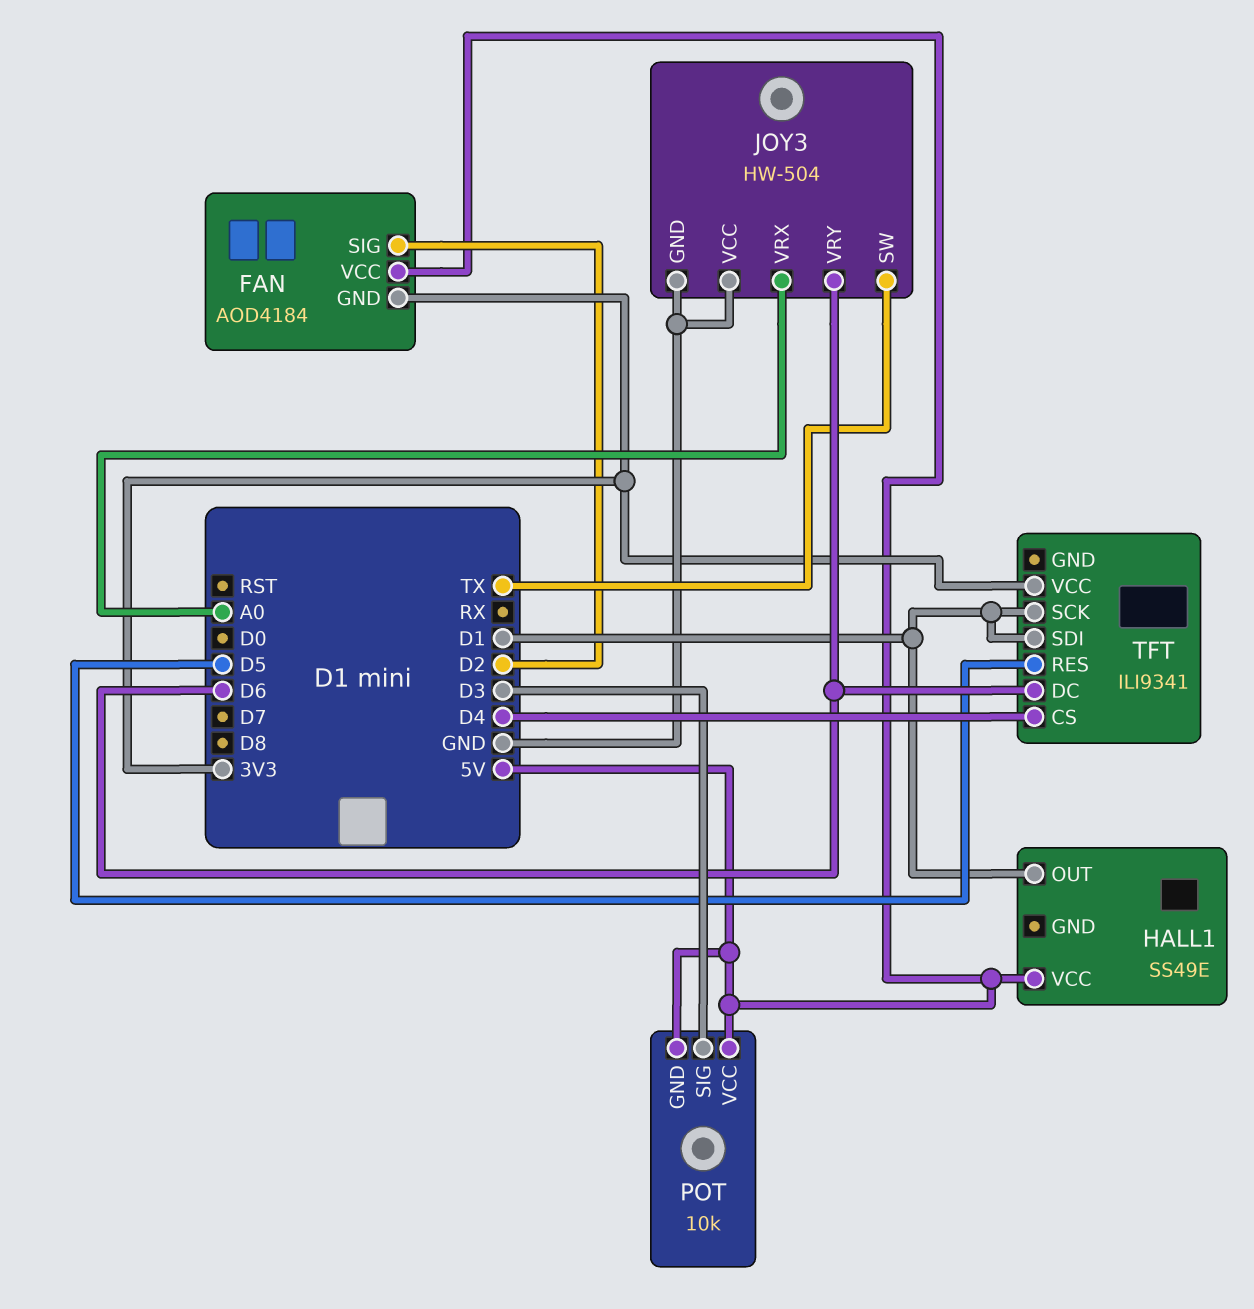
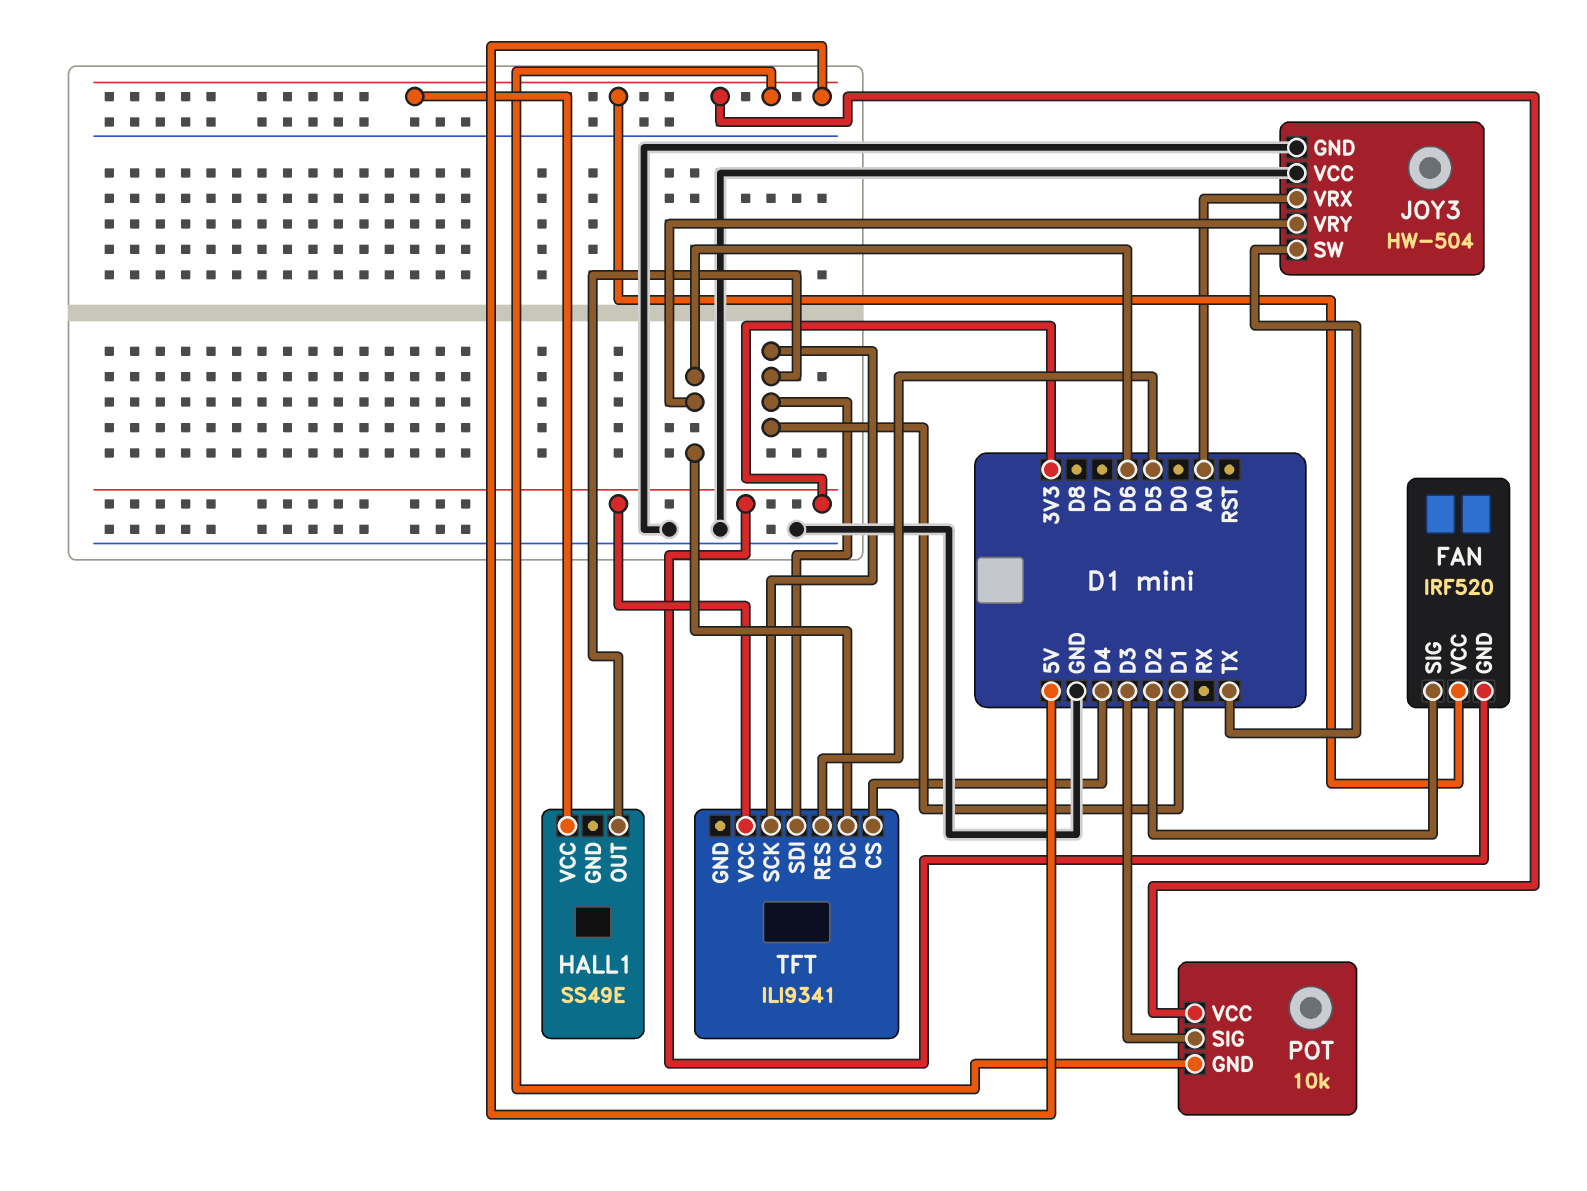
FAN: AOD4184 -> IRF520

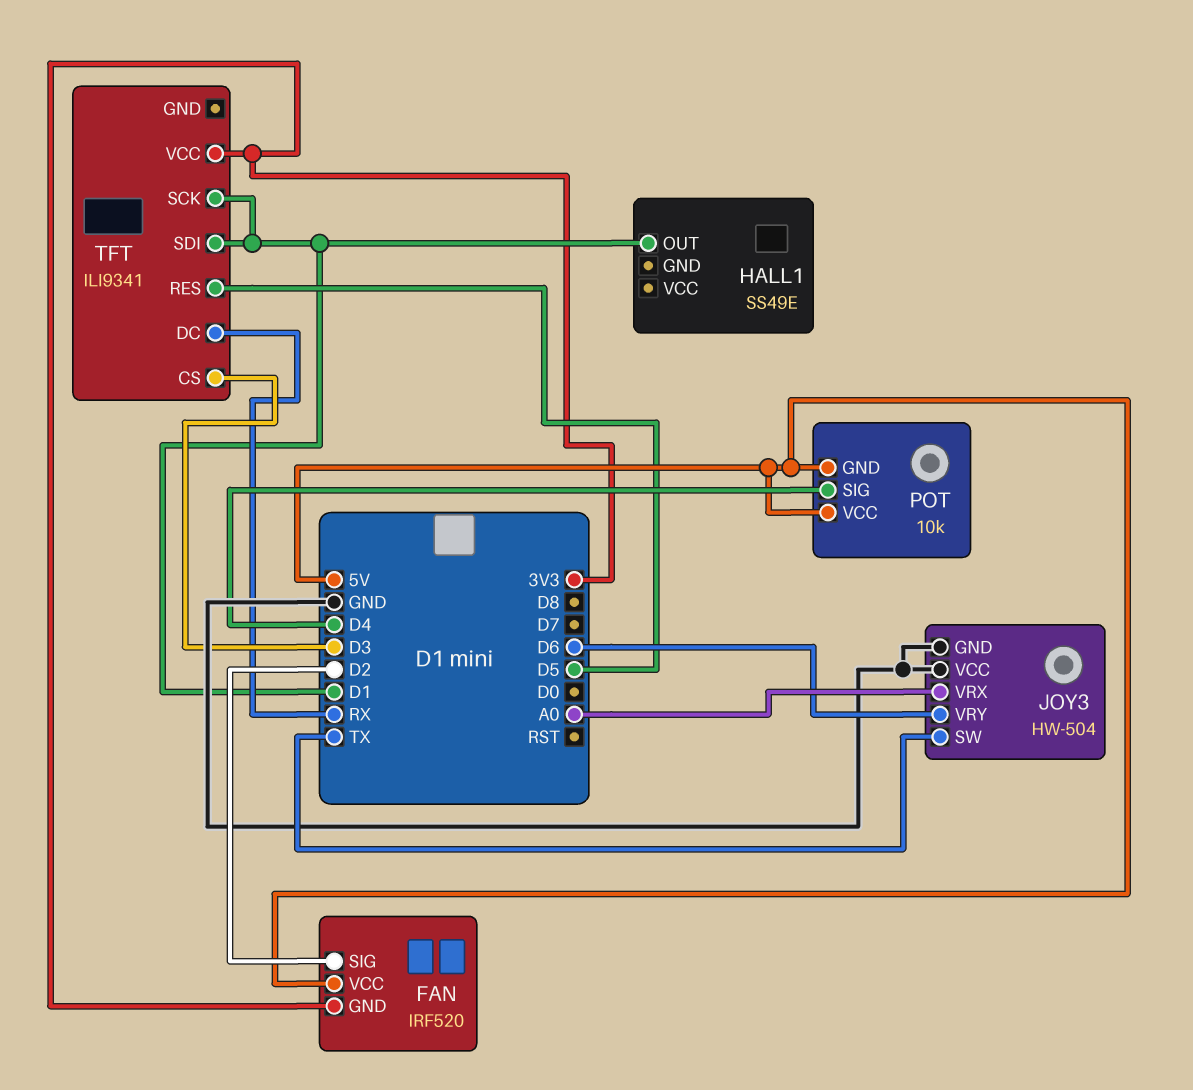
HALL1 pin VCC: 5V -> none
POT pin SIG: D3 -> D4
TFT pin CS: D4 -> D3
TFT pin DC: D6 -> RX

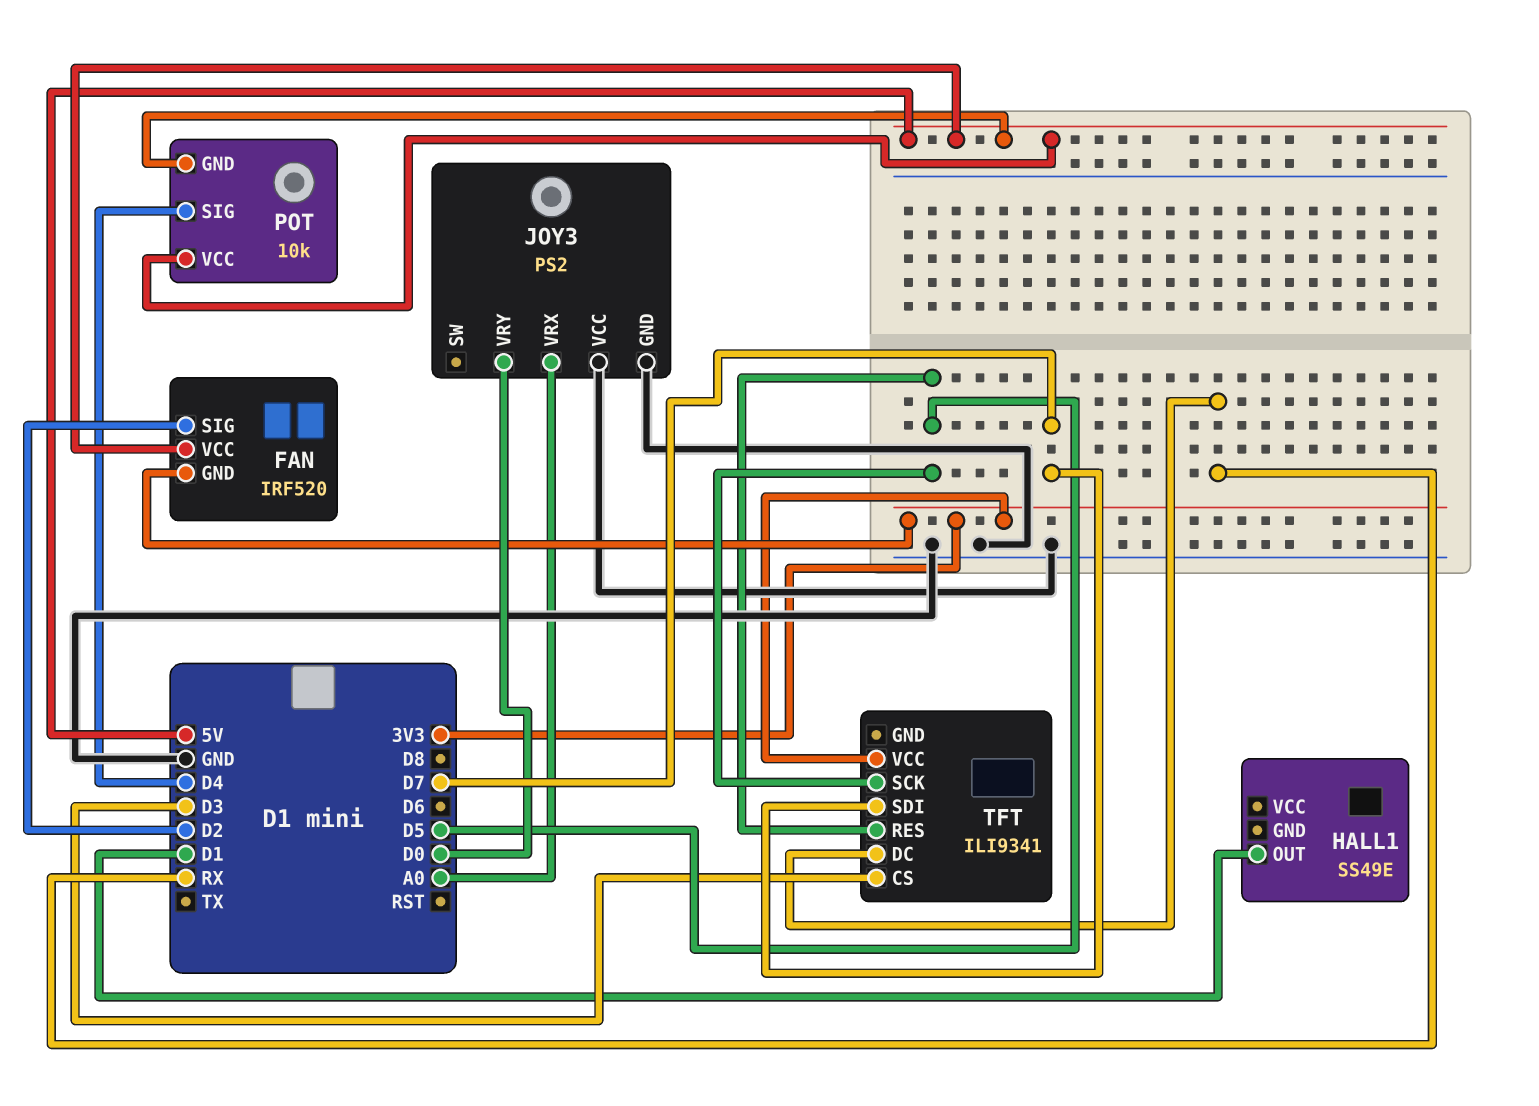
JOY3: HW-504 -> PS2
JOY3 pin SW: TX -> none
JOY3 pin VRY: D6 -> D0
TFT pin SCK: D1 -> D5
TFT pin SDI: D1 -> D7

